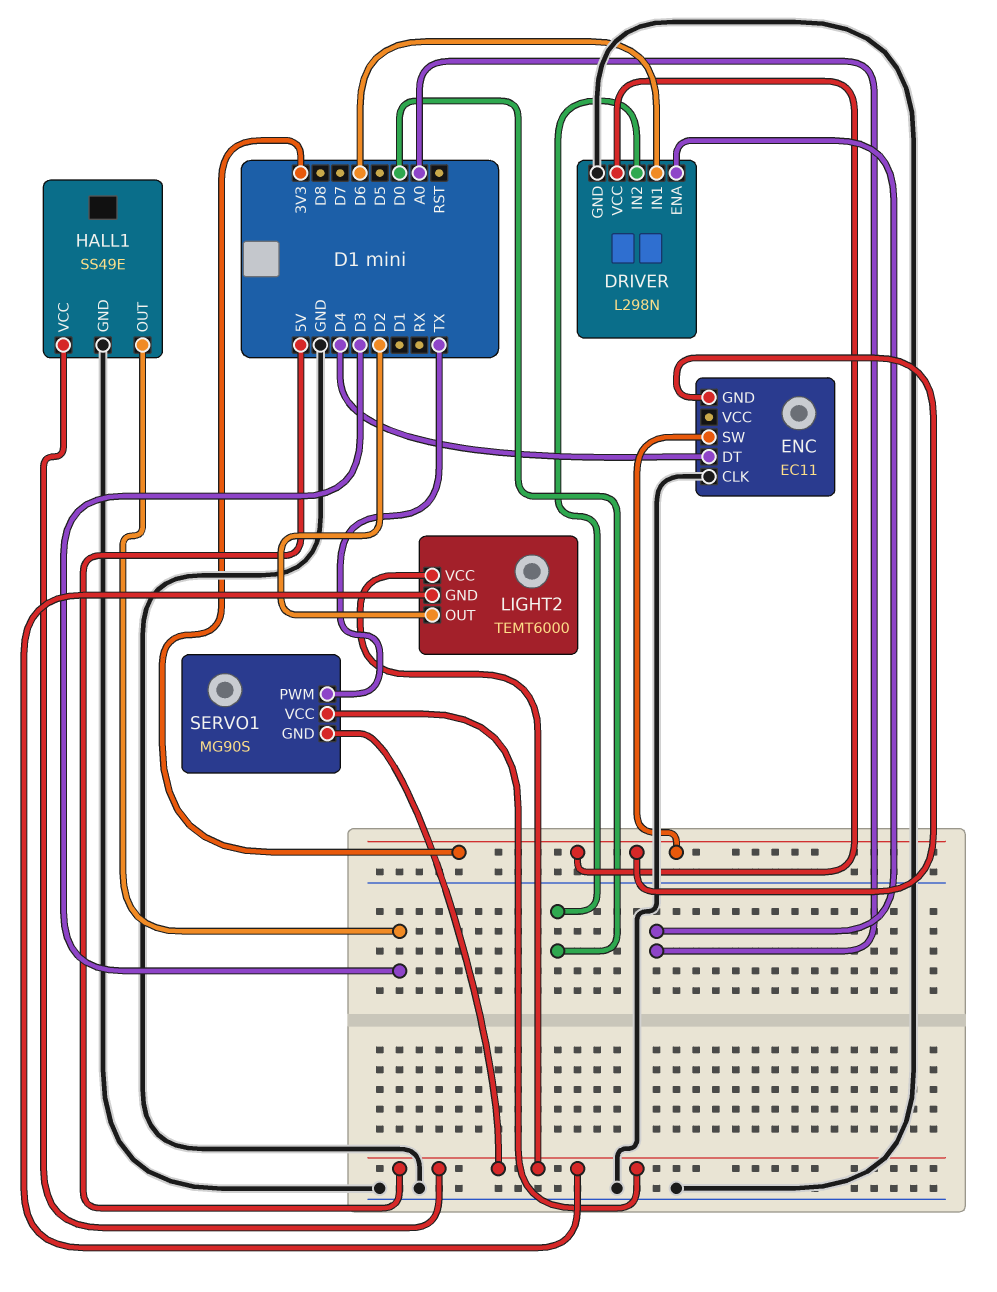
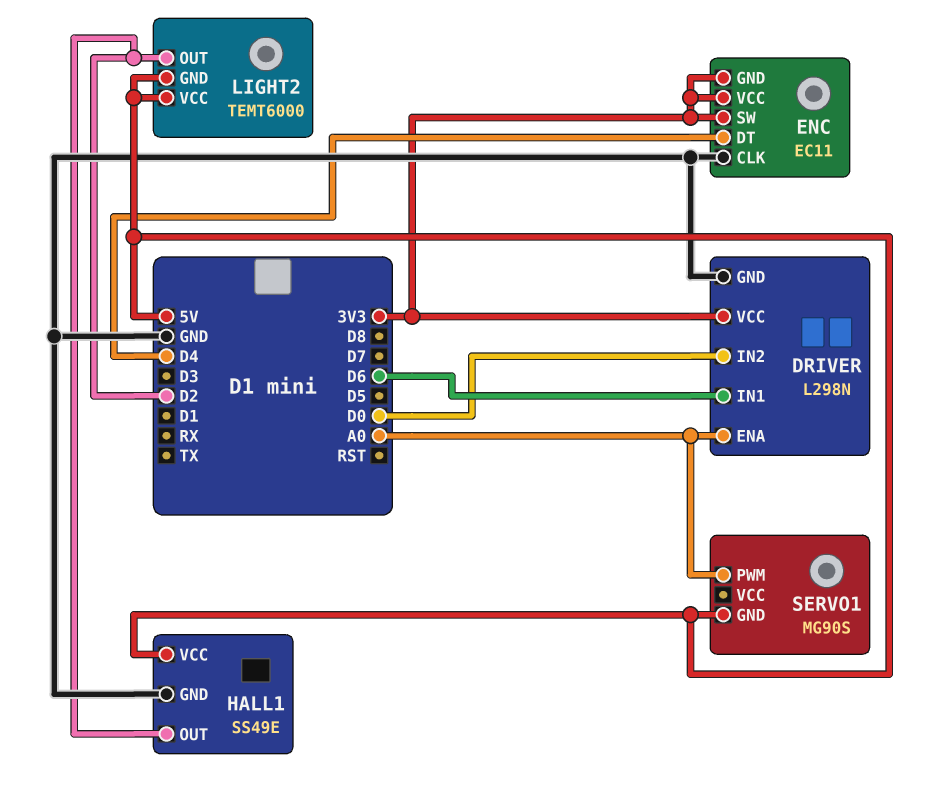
ENC pin VCC: none -> 3V3
HALL1 pin OUT: D3 -> D2
SERVO1 pin PWM: TX -> A0
SERVO1 pin VCC: 5V -> none

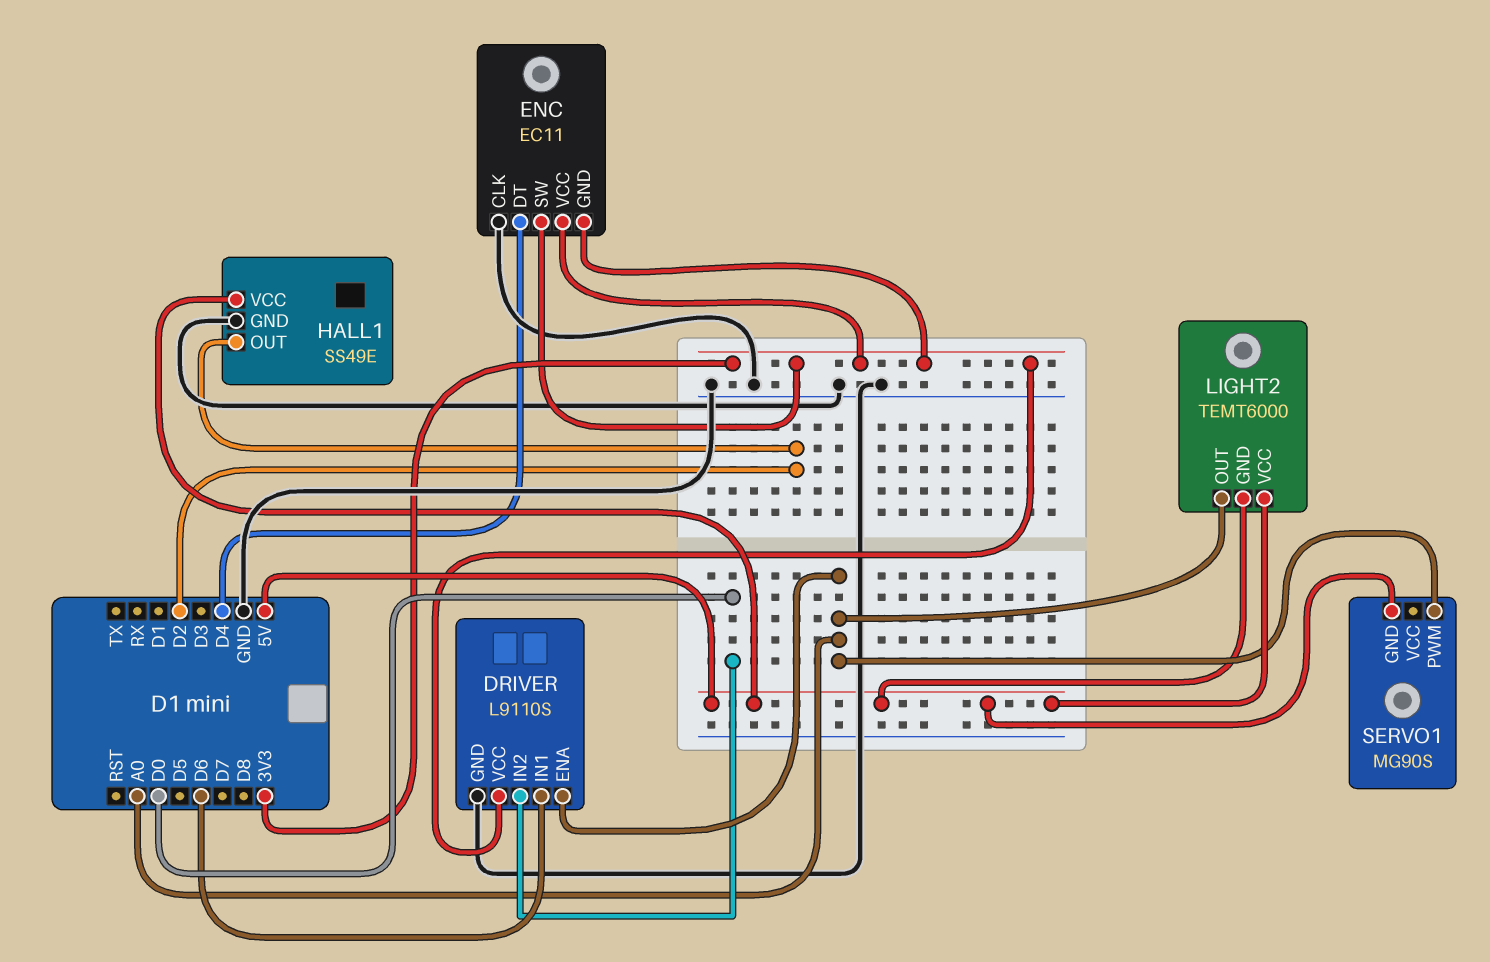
DRIVER: L298N -> L9110S
LIGHT2 pin OUT: D2 -> A0

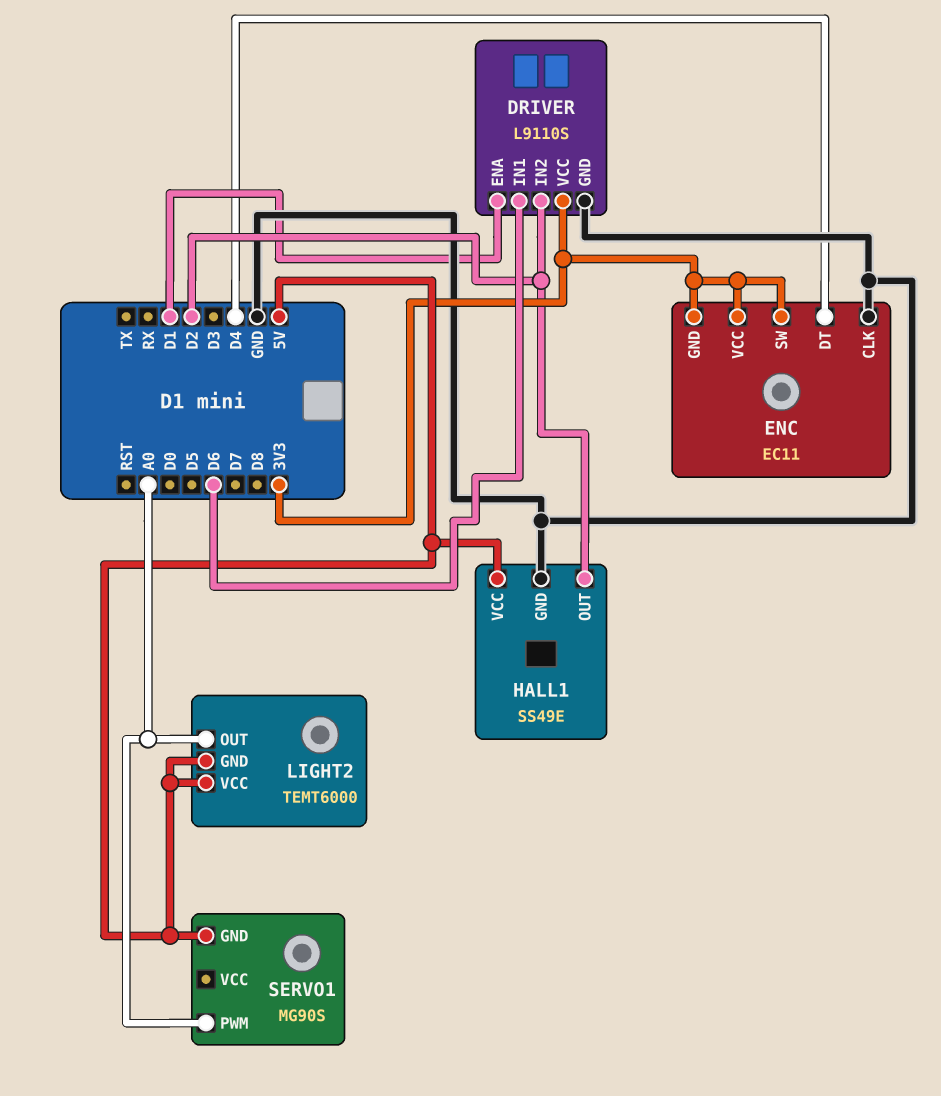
DRIVER pin ENA: A0 -> D1
DRIVER pin IN2: D0 -> D2

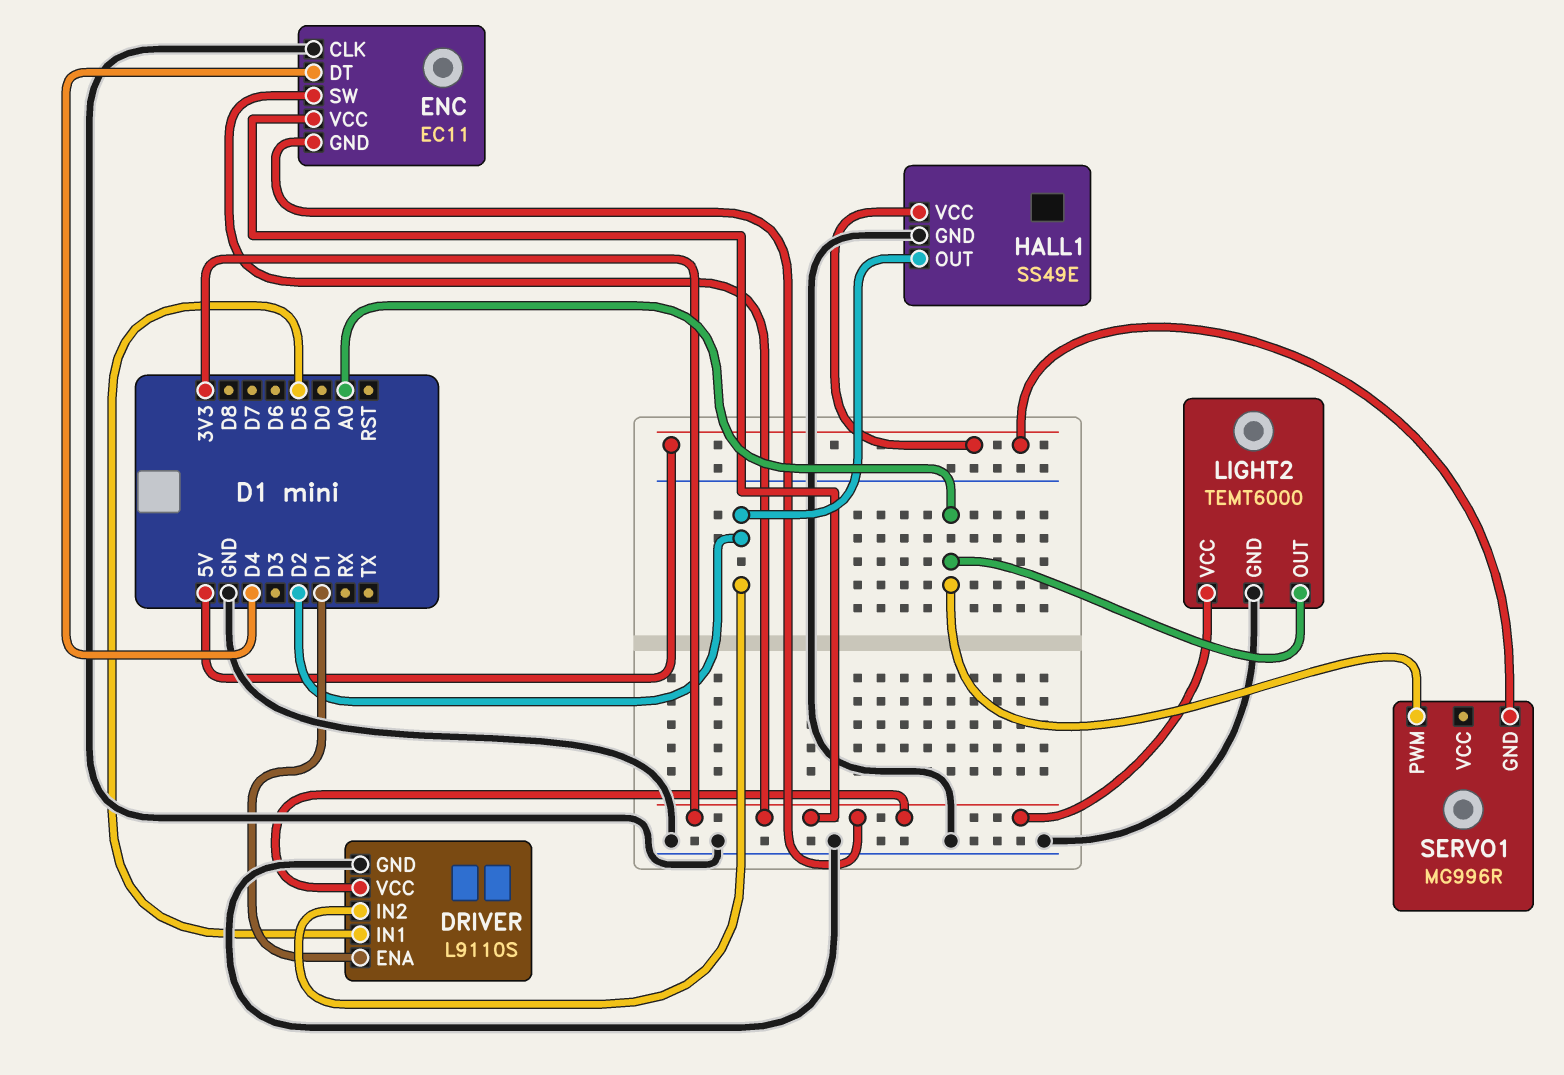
DRIVER pin IN1: D6 -> D5
LIGHT2 pin GND: 5V -> GND
LIGHT2 pin VCC: 5V -> 3V3
SERVO1: MG90S -> MG996R

